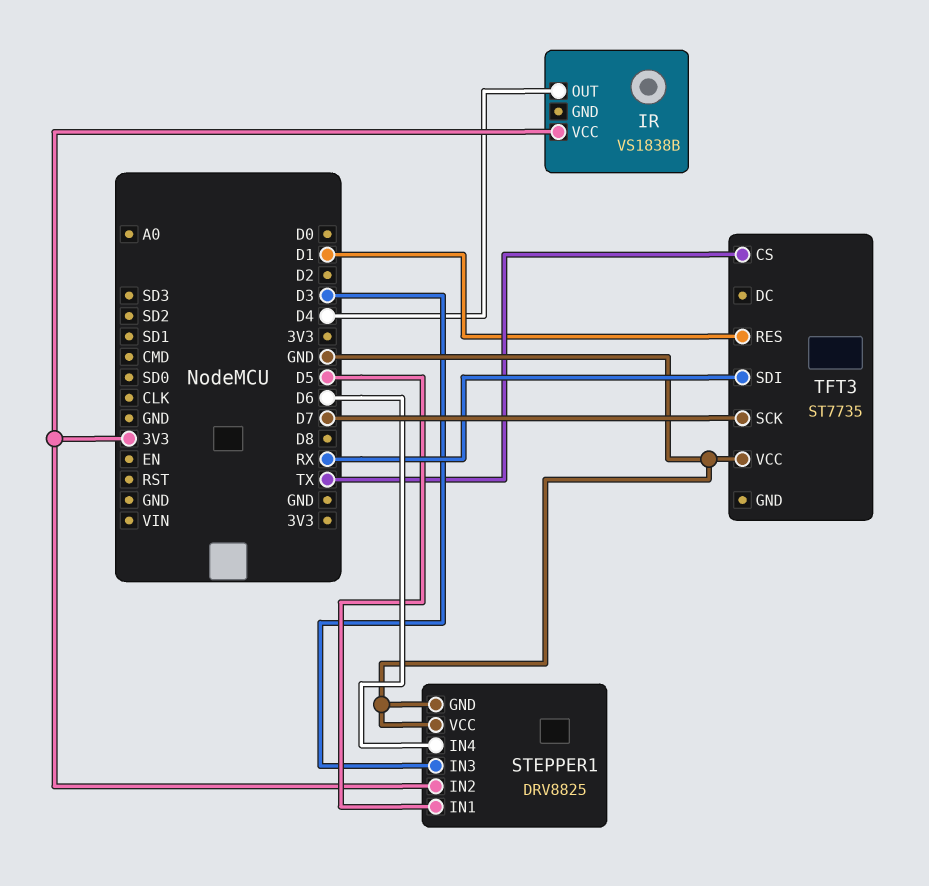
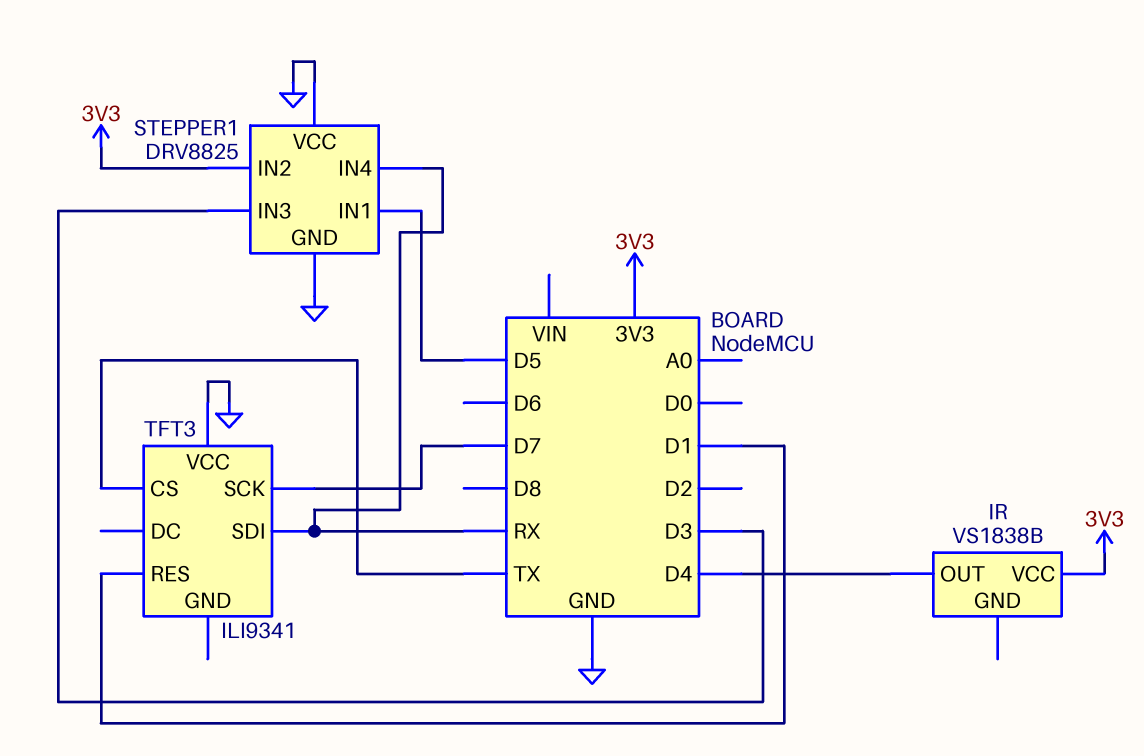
STEPPER1 pin IN4: D6 -> RX
TFT3: ST7735 -> ILI9341

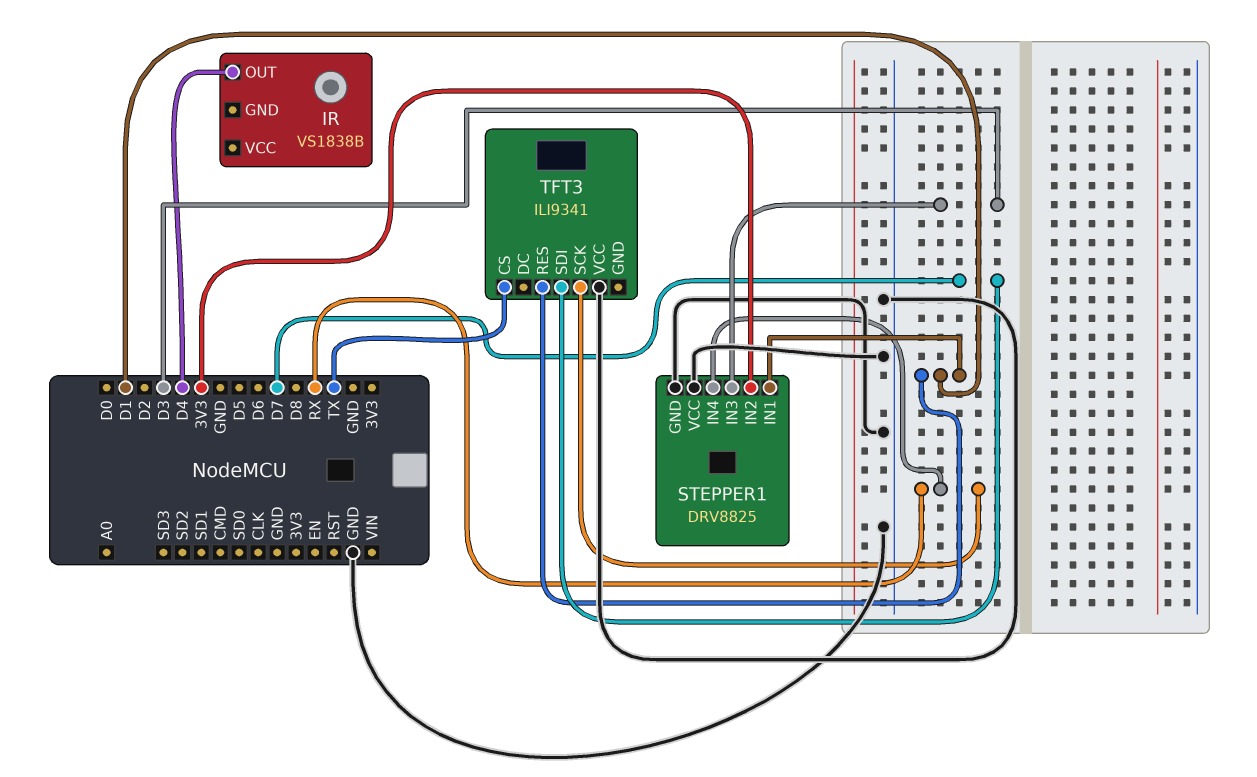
IR pin VCC: 3V3 -> none
STEPPER1 pin IN1: D5 -> D1
TFT3 pin SCK: D7 -> RX
TFT3 pin SDI: RX -> D7

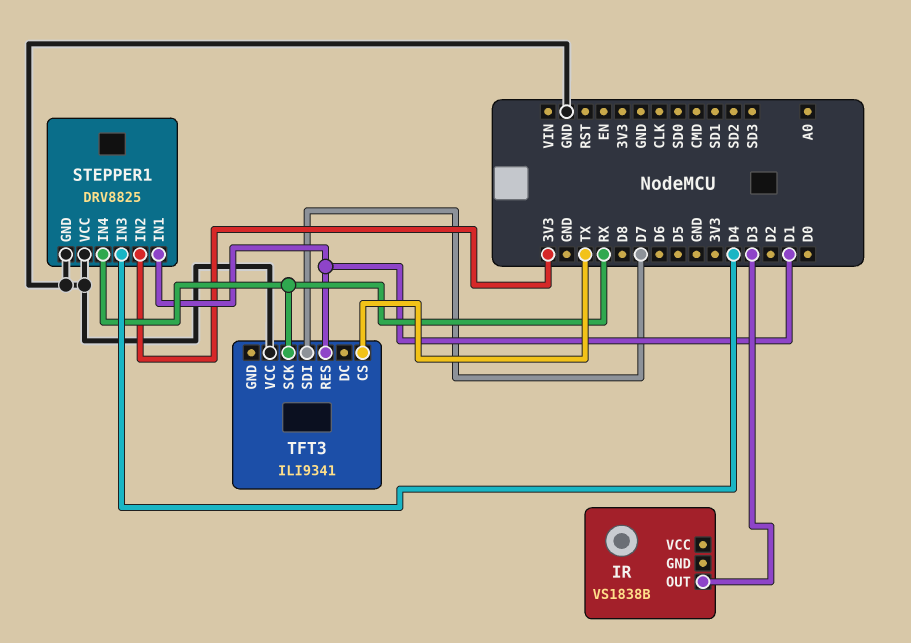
IR pin OUT: D4 -> D3
STEPPER1 pin IN3: D3 -> D4

